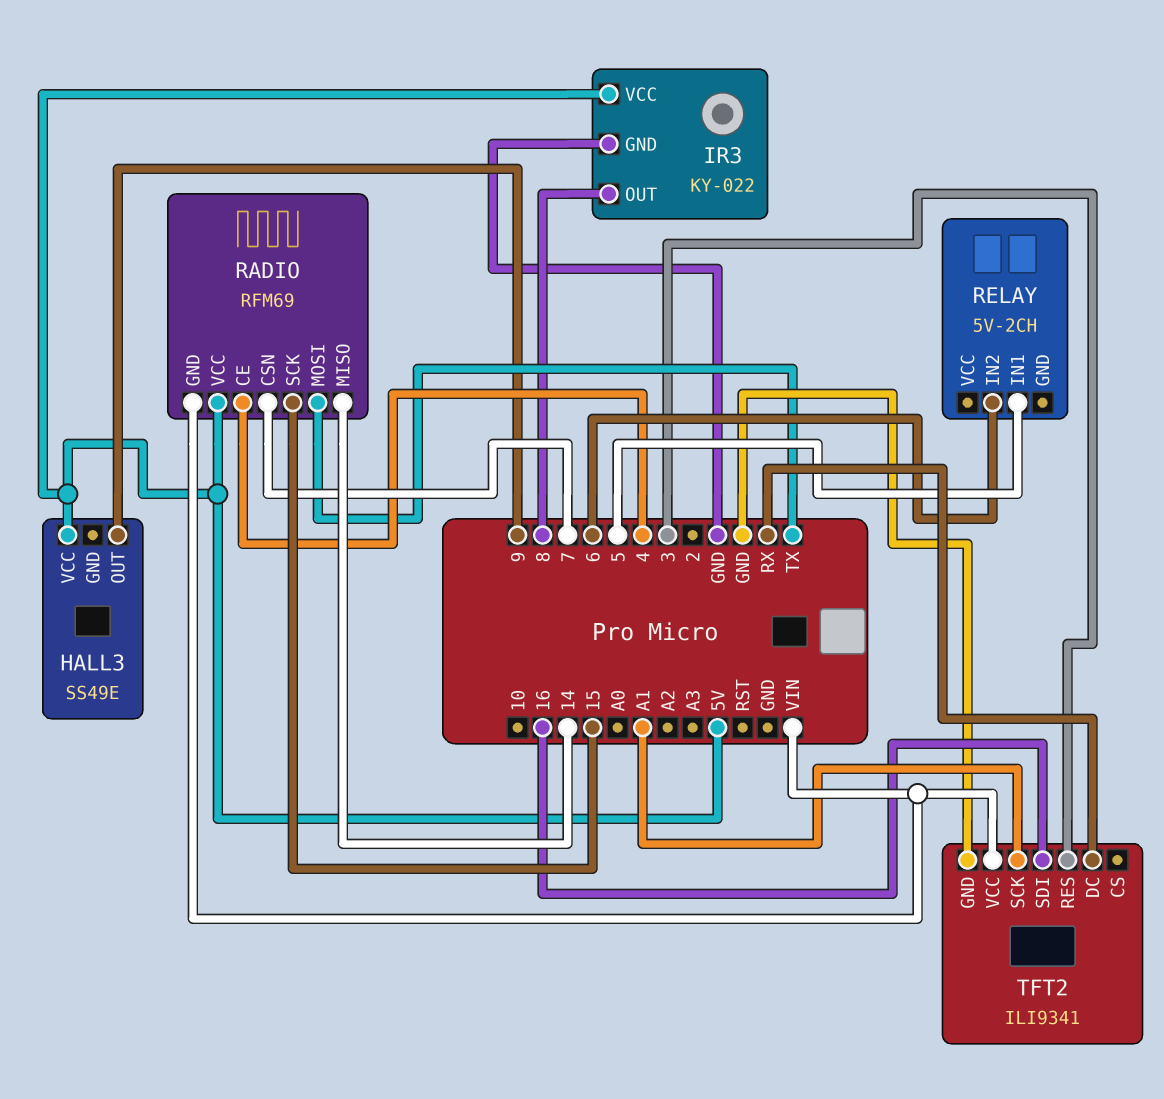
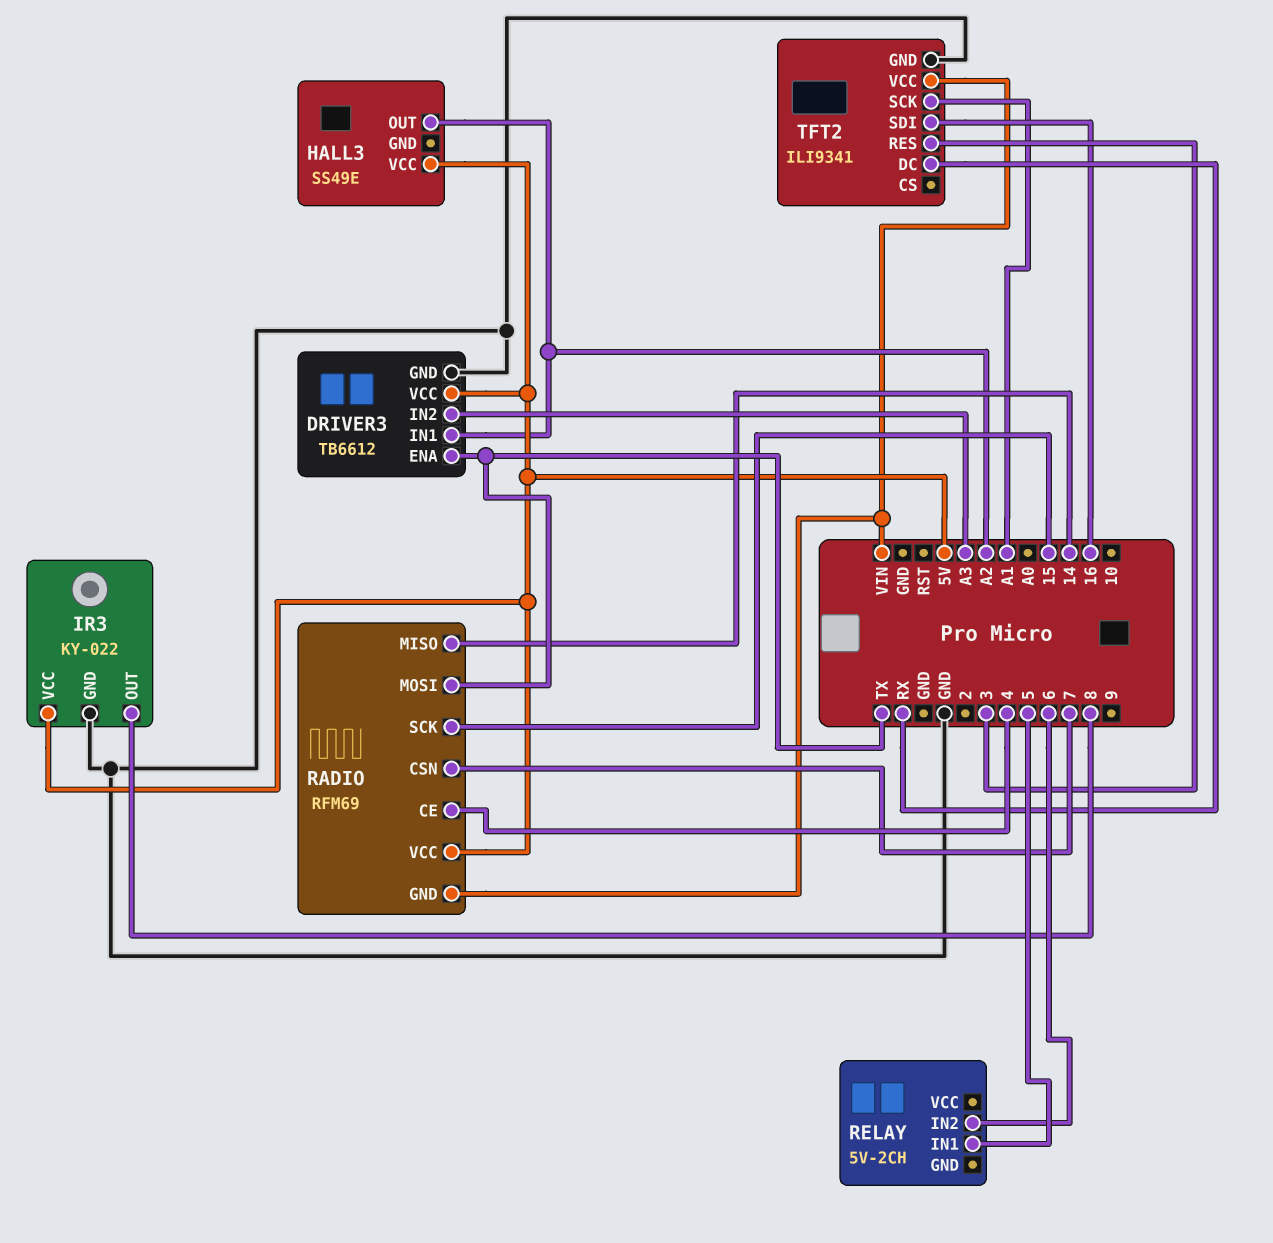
DRIVER3: none -> TB6612
DRIVER3 pin ENA: none -> TX
DRIVER3 pin GND: none -> GND
DRIVER3 pin IN1: none -> A2
DRIVER3 pin IN2: none -> A3
DRIVER3 pin VCC: none -> 5V
HALL3 pin OUT: 9 -> A2

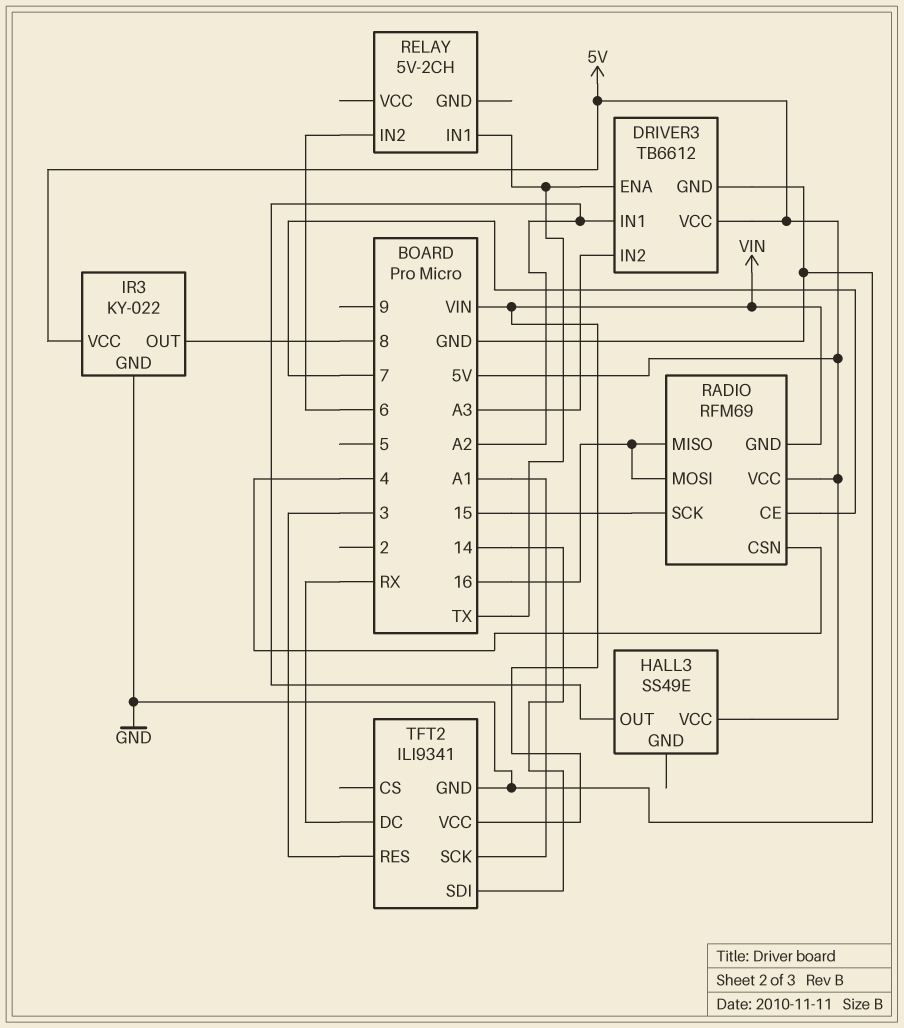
RADIO pin CE: 4 -> 7
RADIO pin CSN: 7 -> 4
RADIO pin MISO: 14 -> 16
RADIO pin MOSI: TX -> 16
RELAY pin IN1: 5 -> TX
TFT2 pin SDI: 16 -> 14

